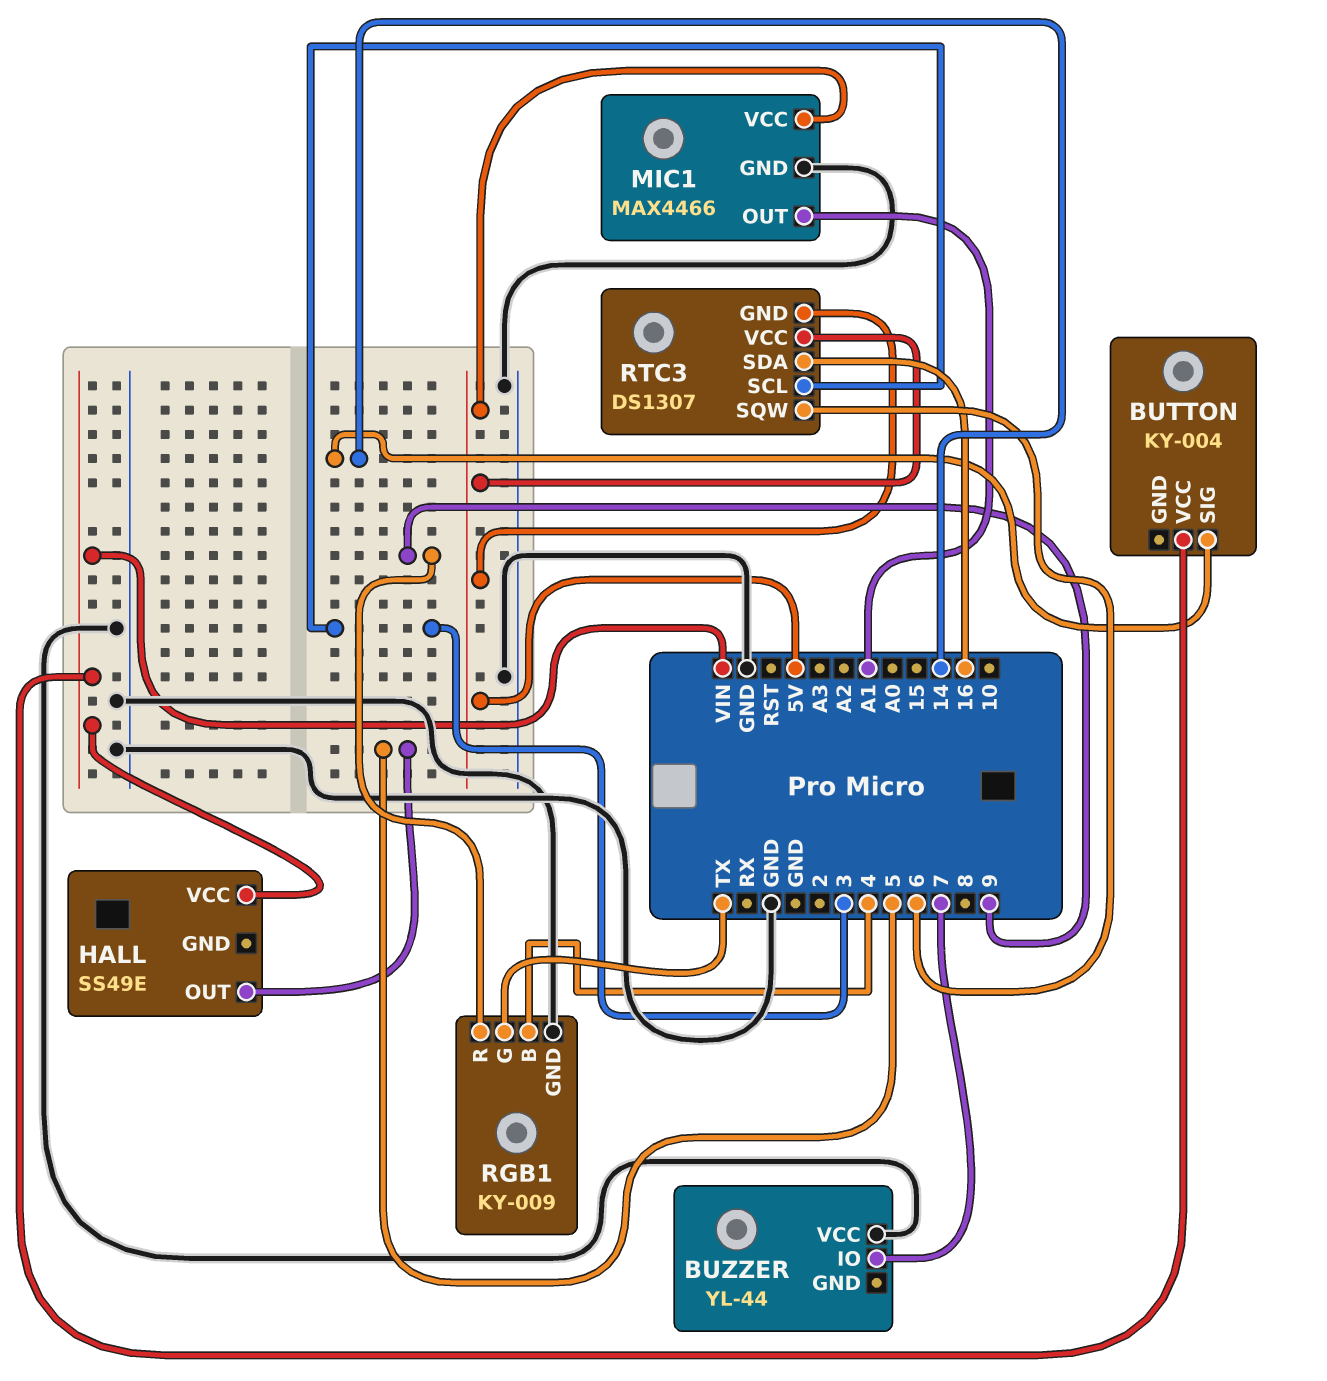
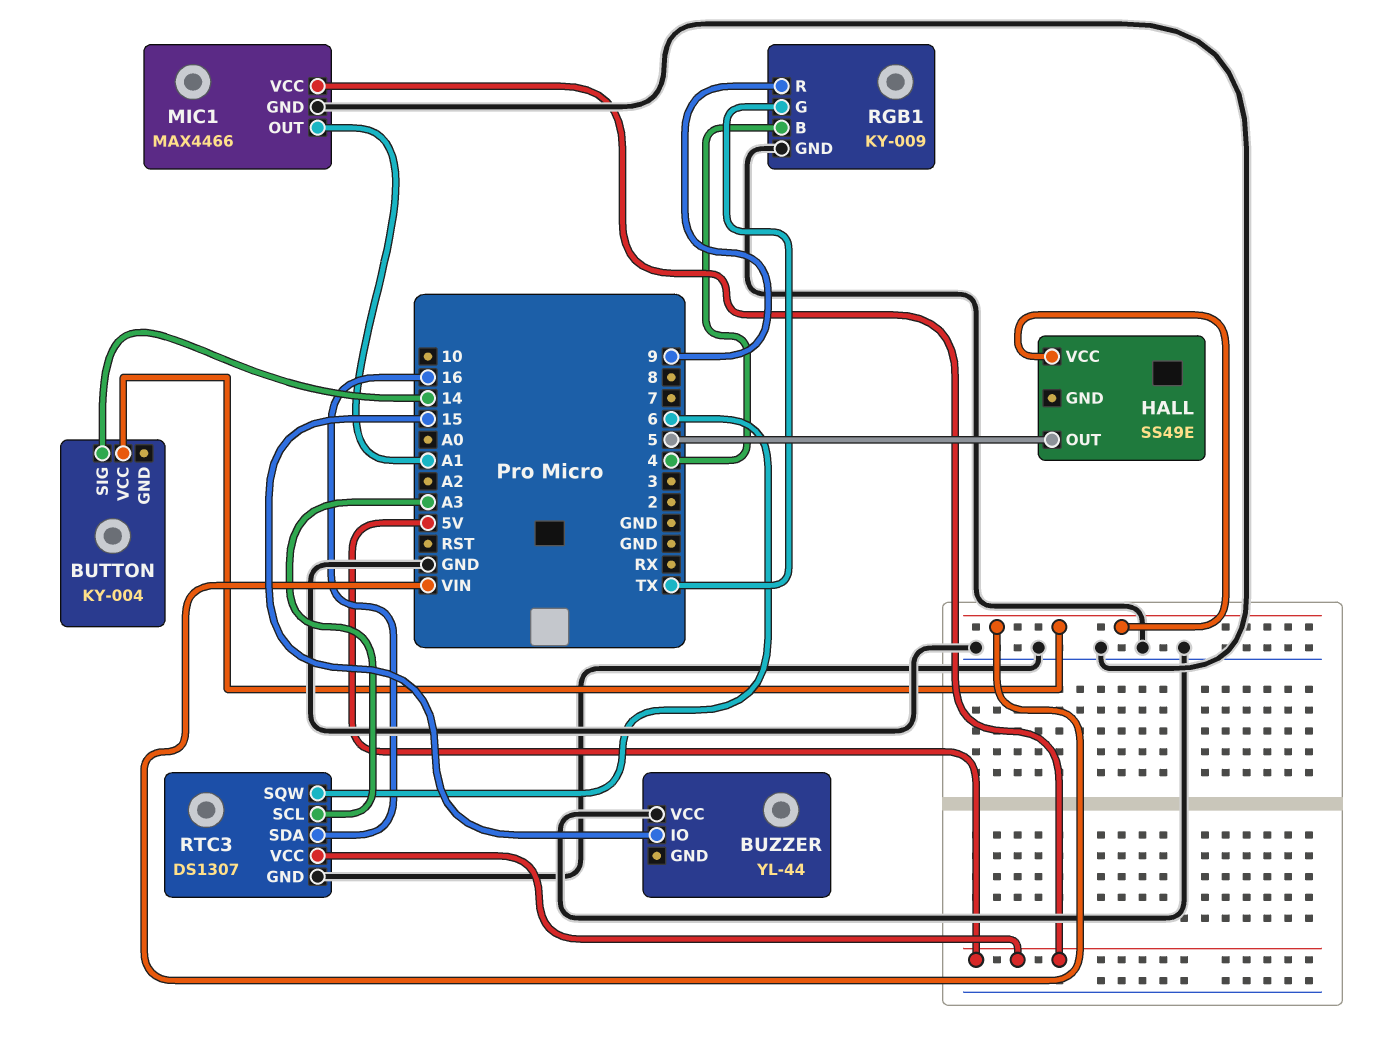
BUZZER pin IO: 7 -> 15
RTC3 pin GND: 5V -> GND
RTC3 pin SCL: 3 -> A3

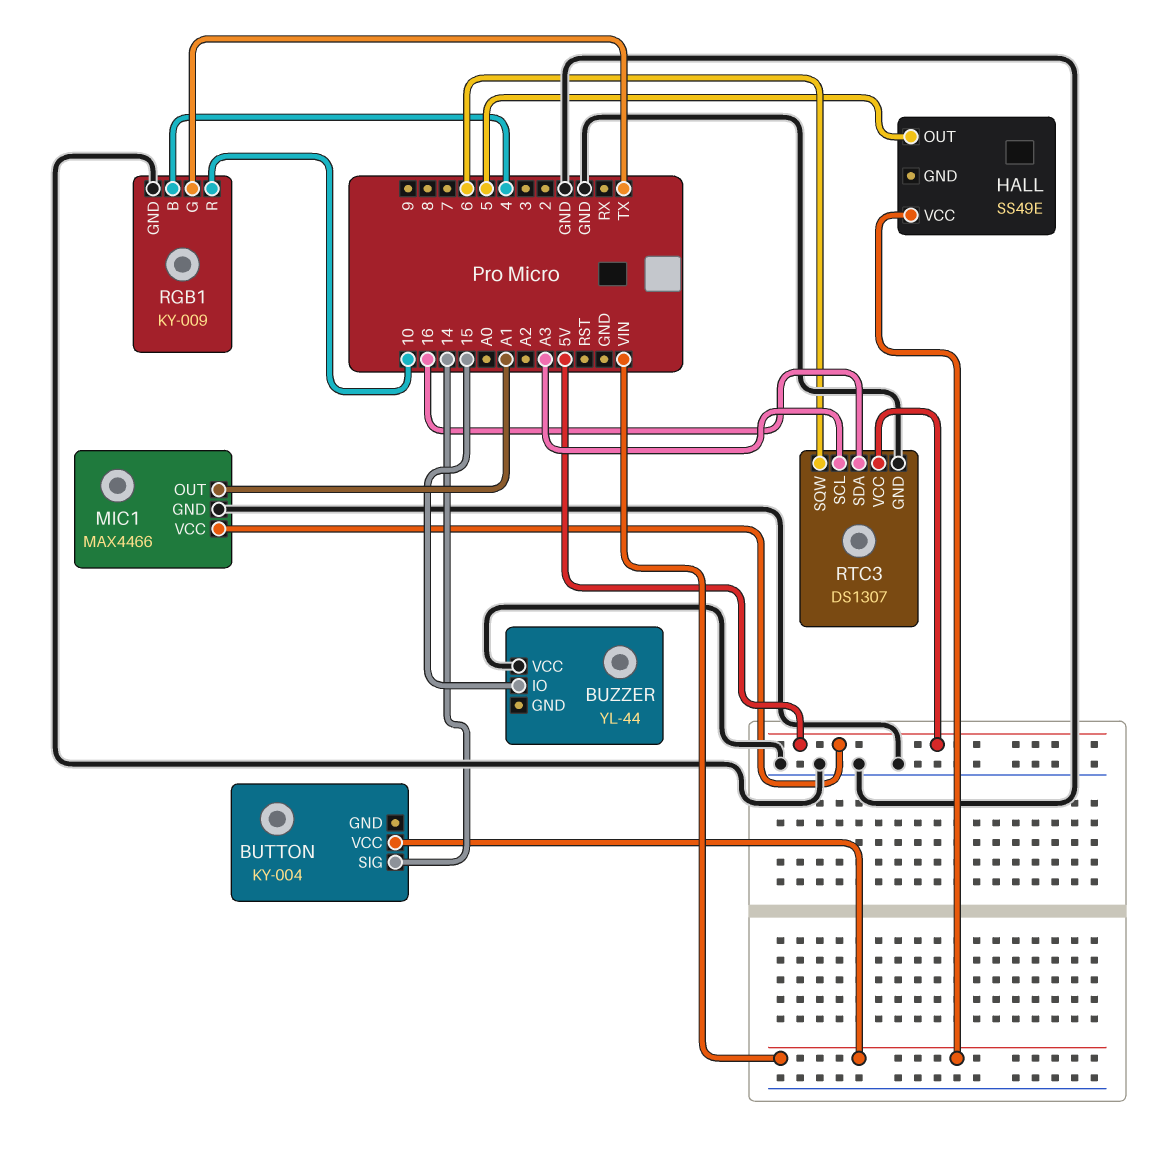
RGB1 pin R: 9 -> 10

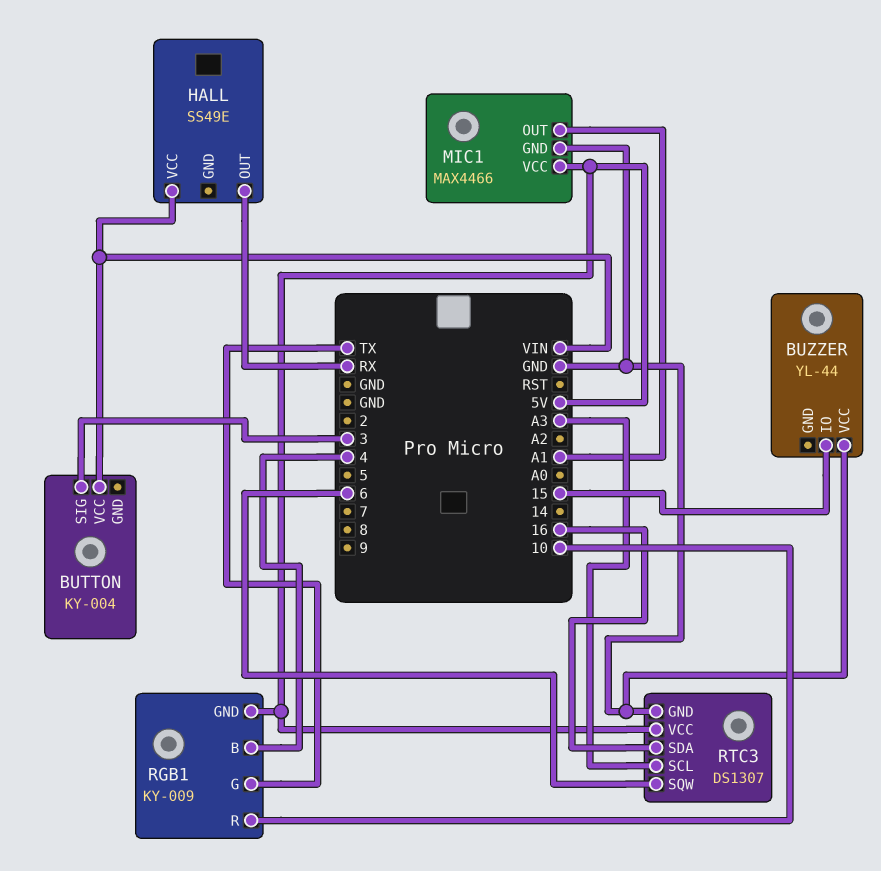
BUTTON pin SIG: 14 -> 3
HALL pin OUT: 5 -> RX
RGB1 pin GND: GND -> 5V

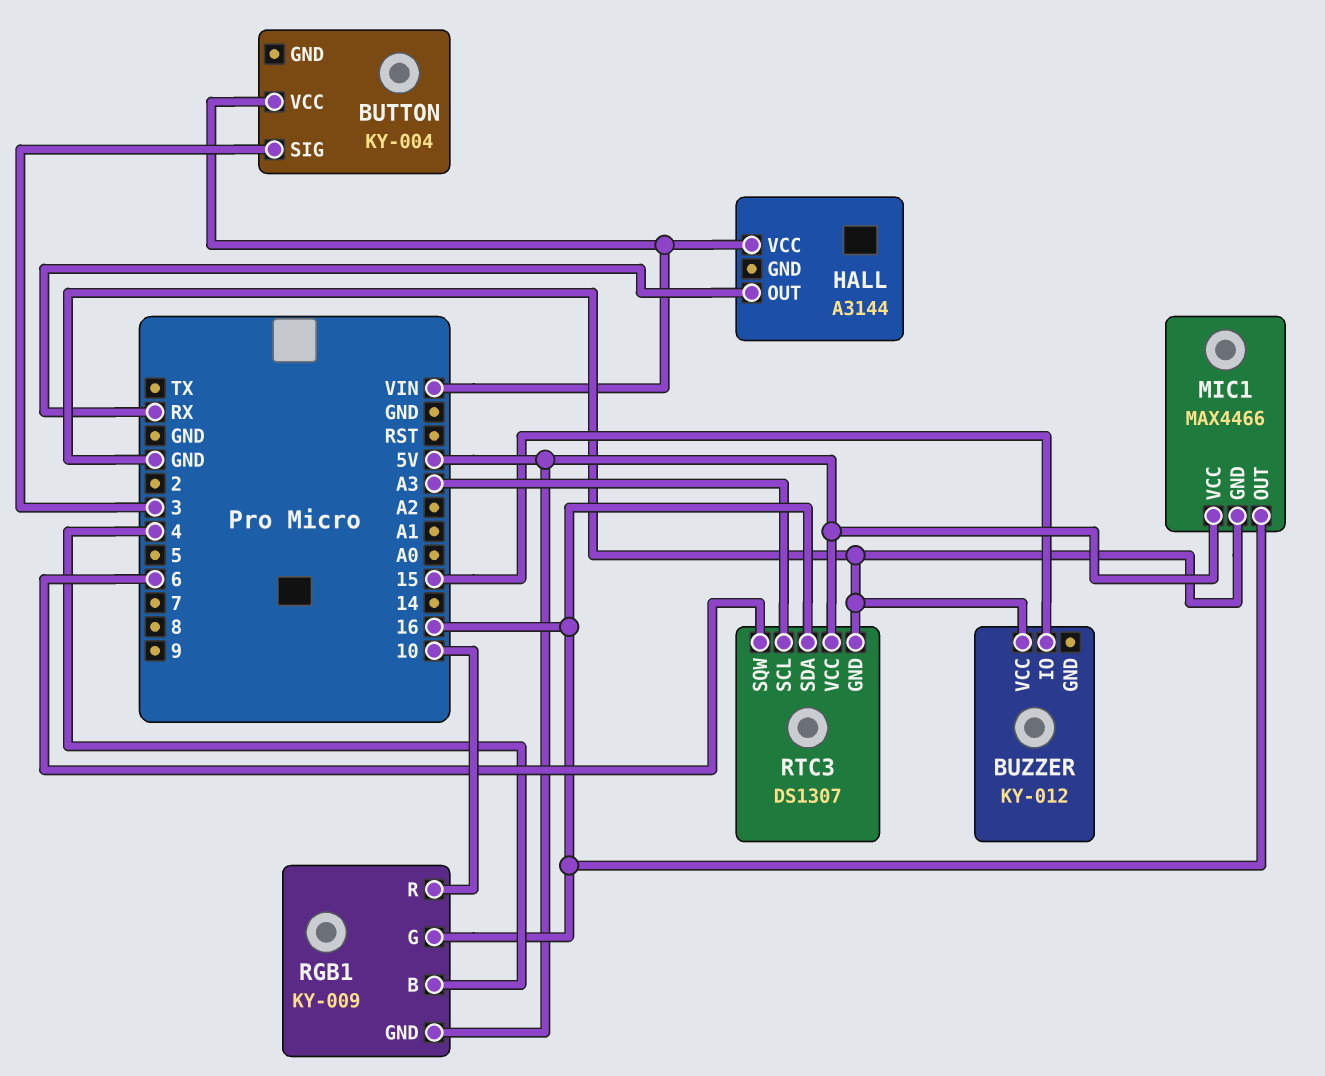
BUZZER: YL-44 -> KY-012
HALL: SS49E -> A3144
MIC1 pin OUT: A1 -> 16
RGB1 pin G: TX -> 16

